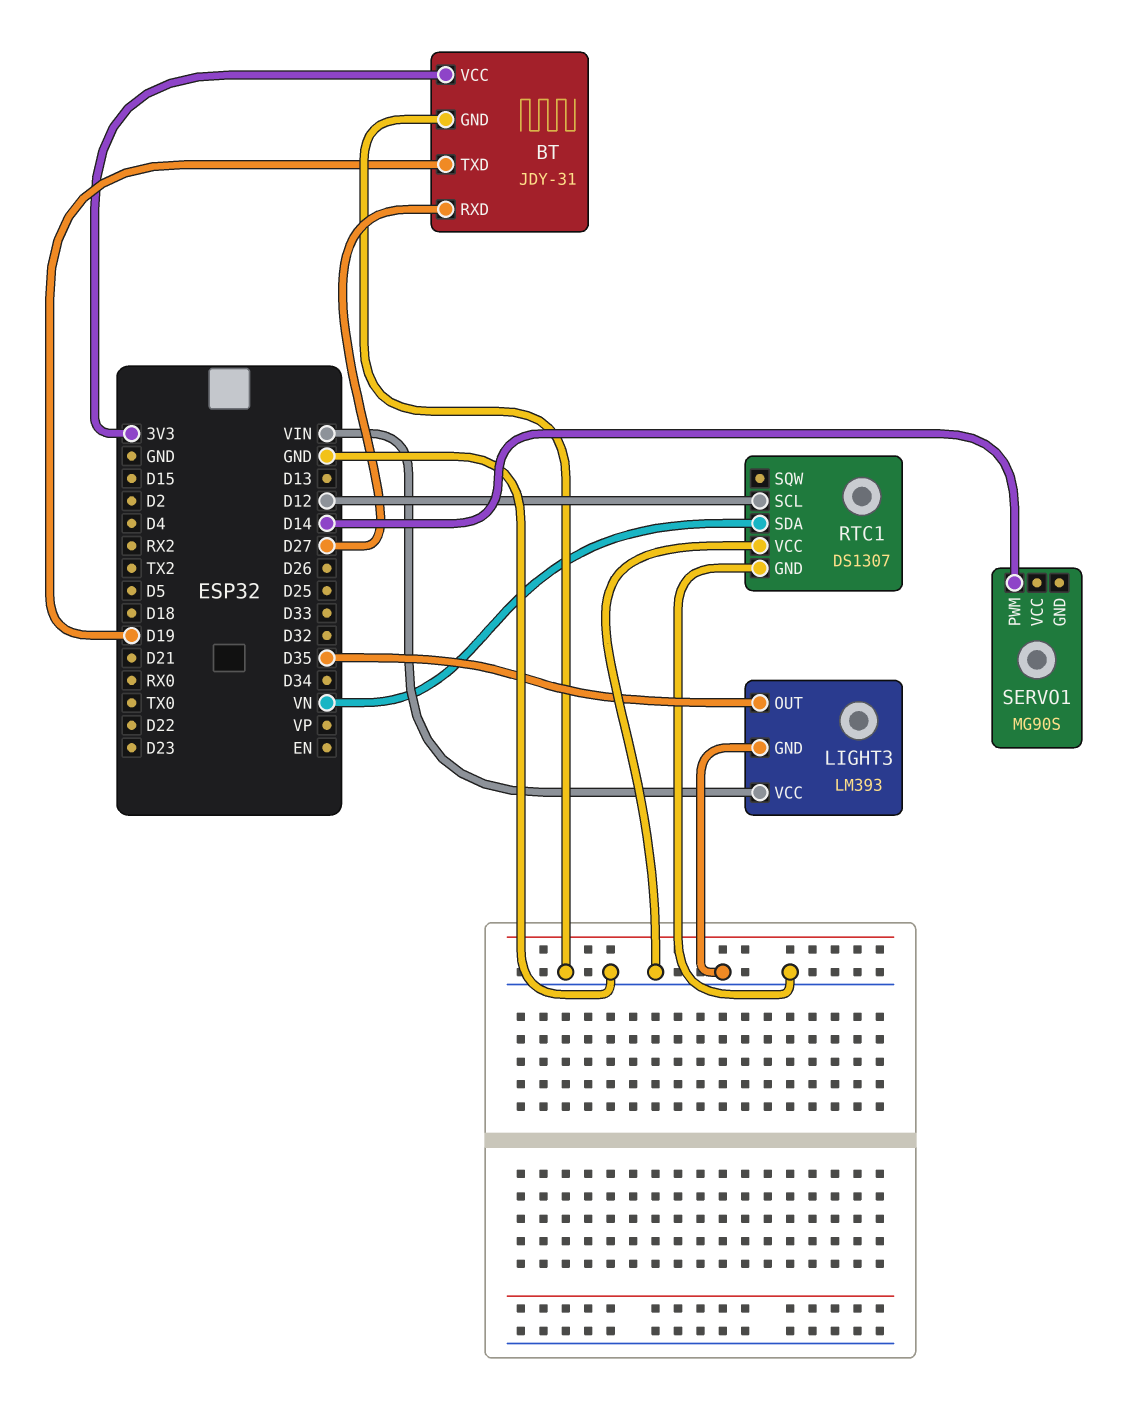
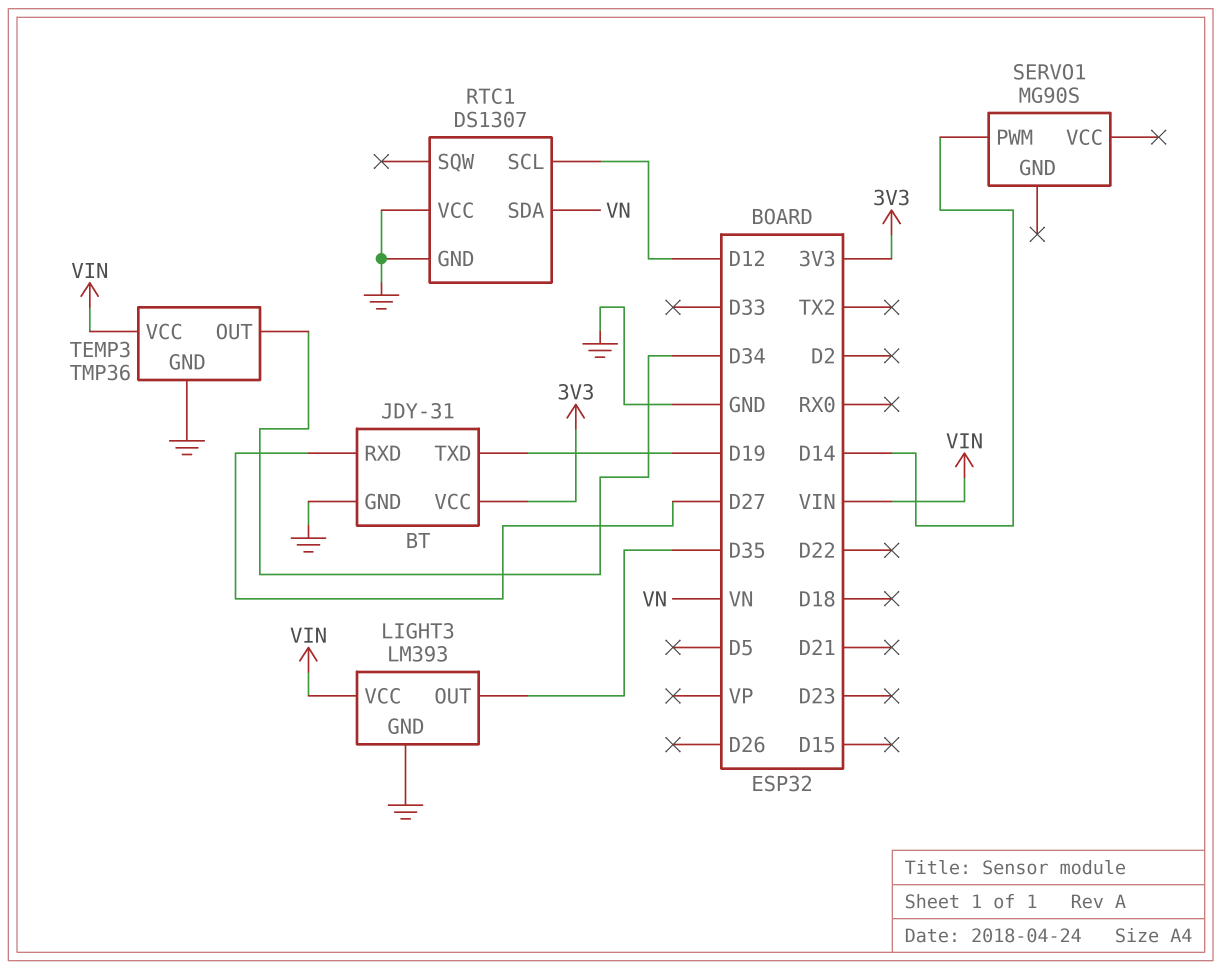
TEMP3: none -> TMP36
TEMP3 pin GND: none -> GND
TEMP3 pin OUT: none -> D34
TEMP3 pin VCC: none -> VIN

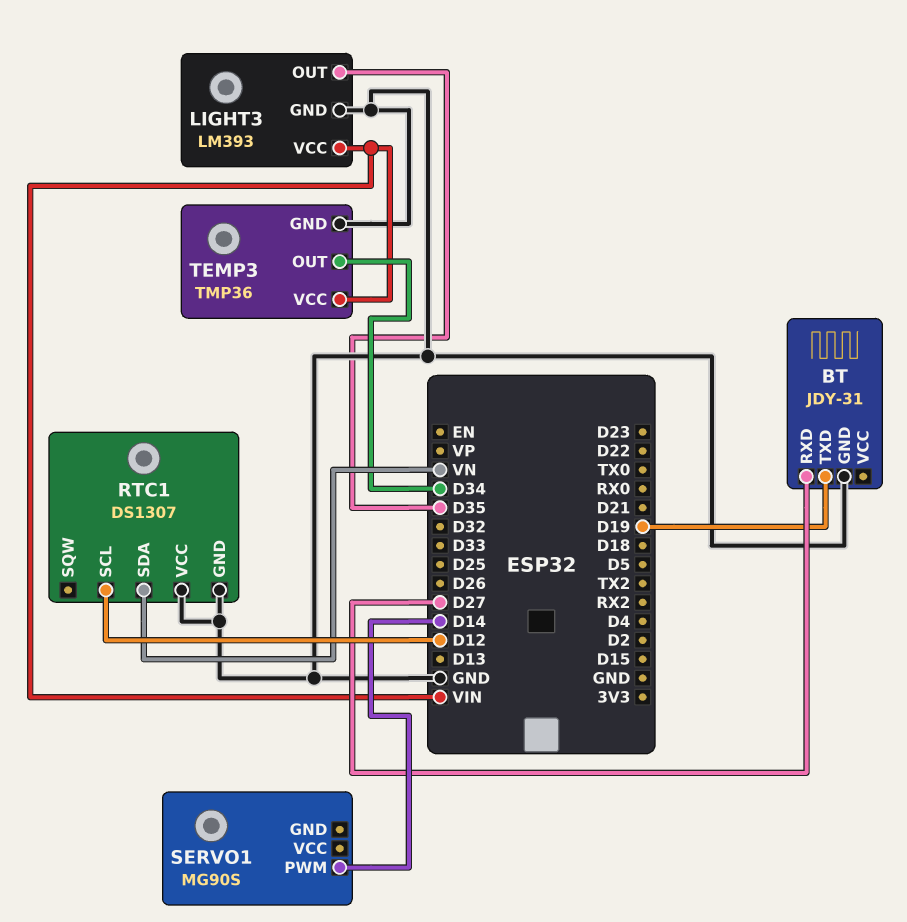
BT pin VCC: 3V3 -> none

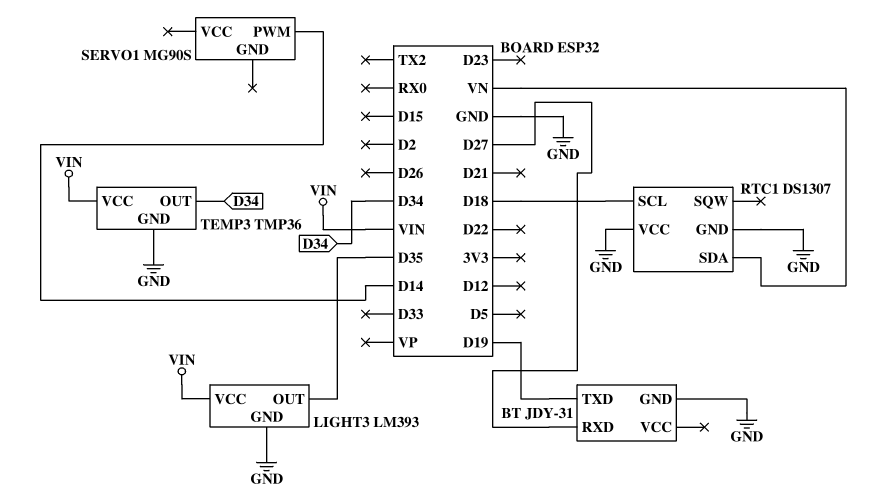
RTC1 pin SCL: D12 -> D18

